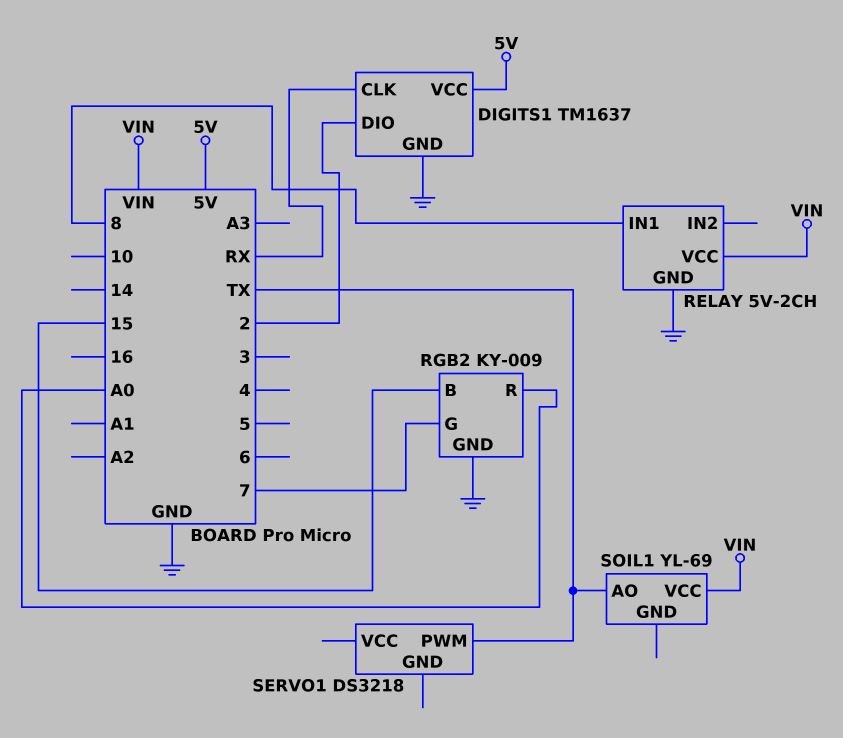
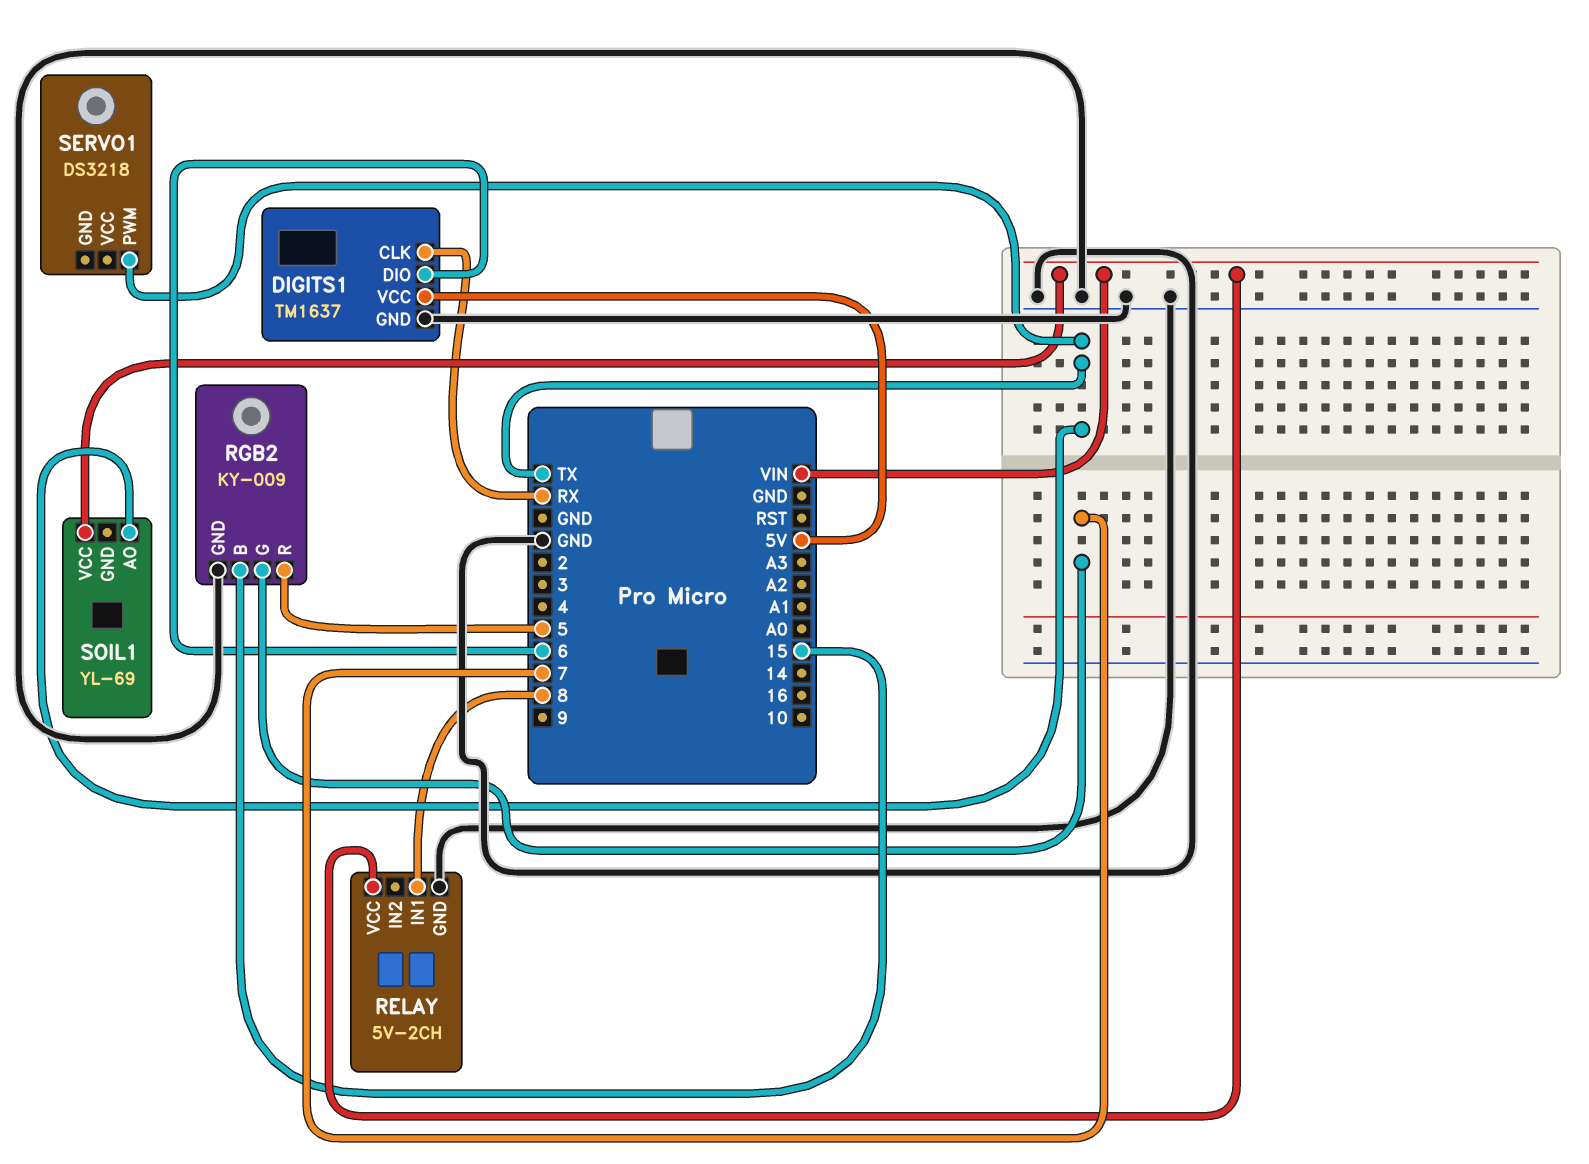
DIGITS1 pin DIO: 2 -> 6
RGB2 pin R: A0 -> 5

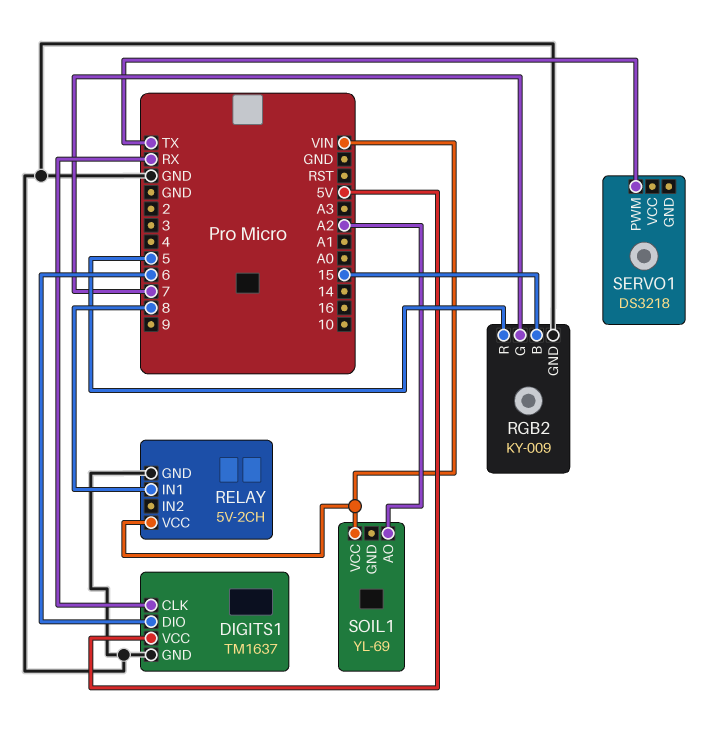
SOIL1 pin AO: TX -> A2

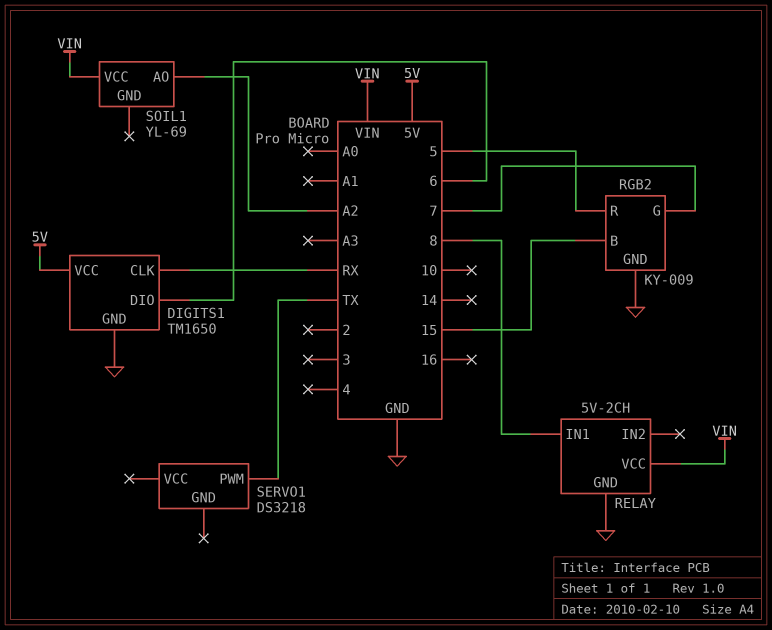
DIGITS1: TM1637 -> TM1650

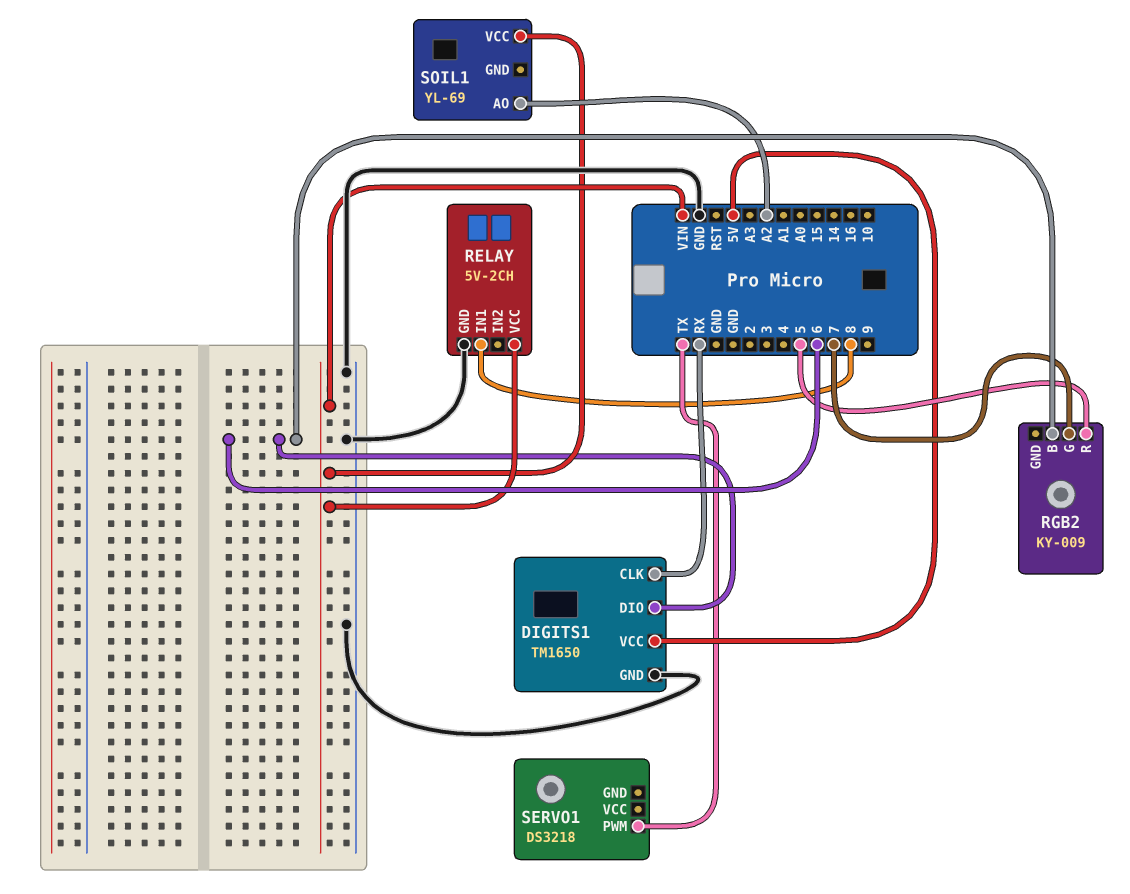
RGB2 pin B: 15 -> 6
RGB2 pin GND: GND -> none

